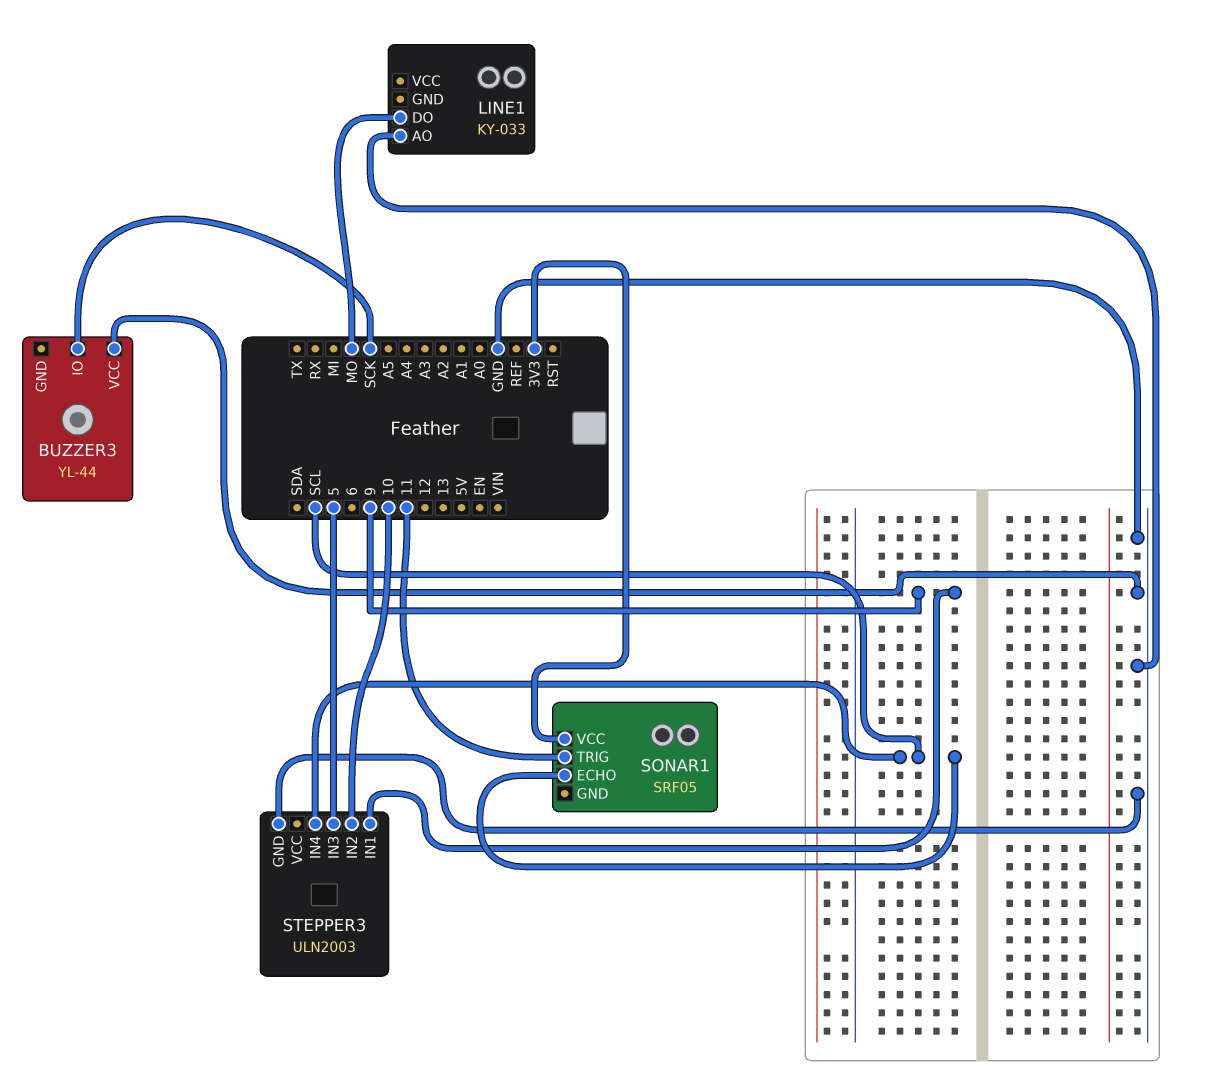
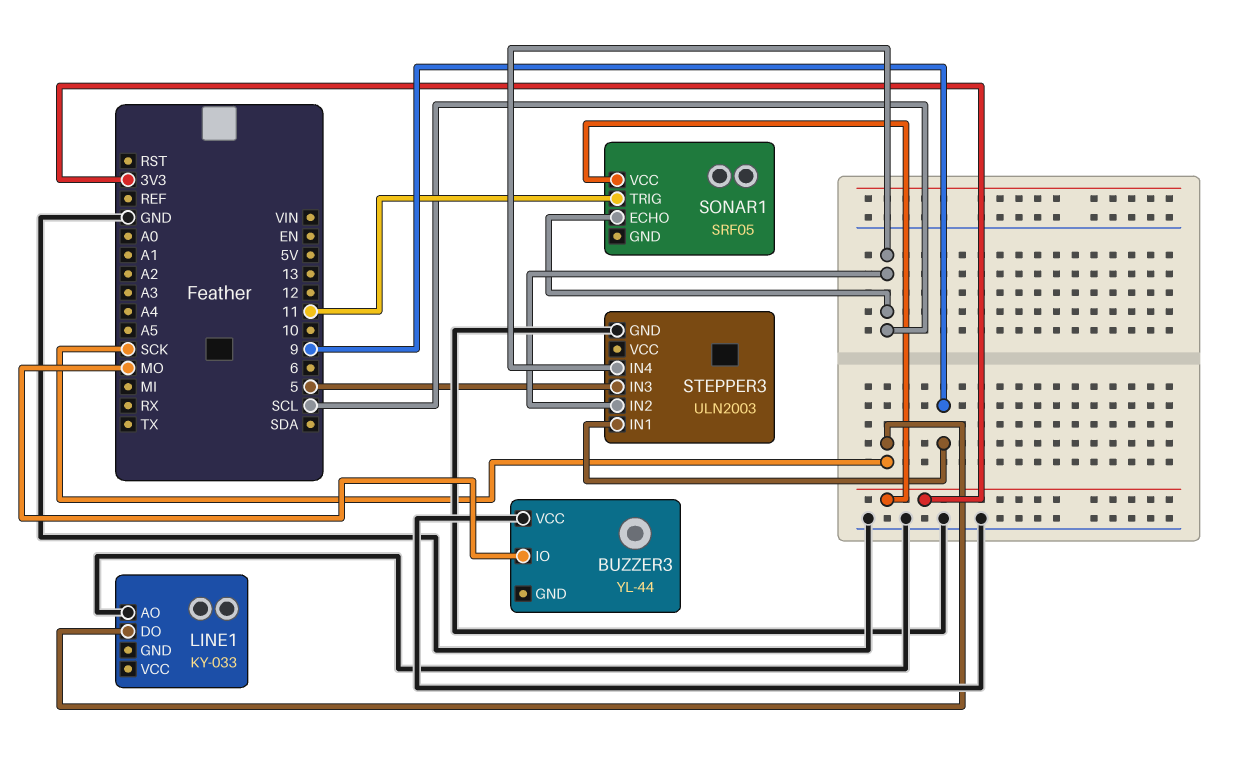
BUZZER3 pin IO: SCK -> MO
LINE1 pin DO: MO -> SCK
STEPPER3 pin IN2: 10 -> SCL

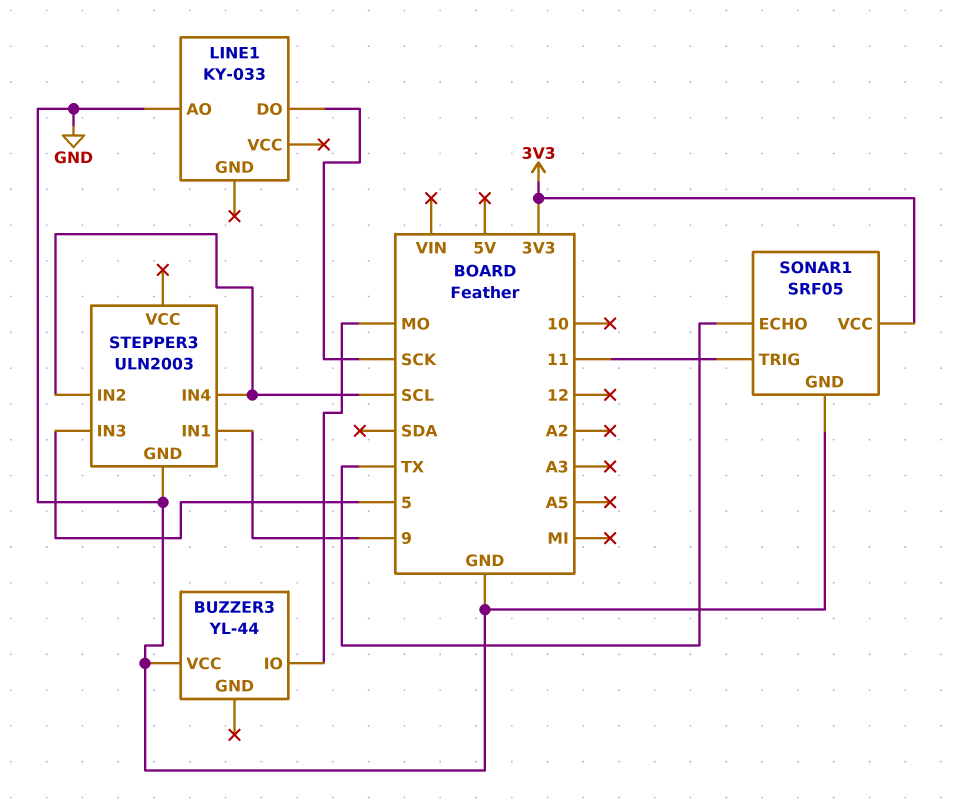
SONAR1 pin ECHO: SCL -> TX
SONAR1 pin GND: none -> GND

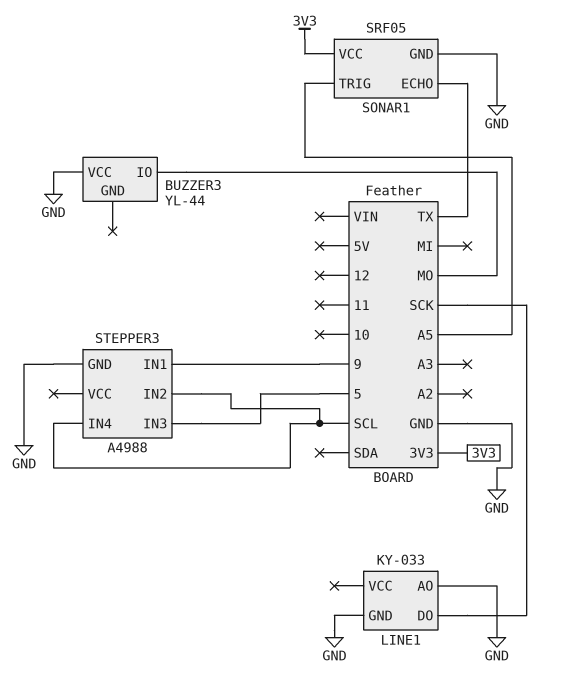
LINE1 pin GND: none -> GND
SONAR1 pin TRIG: 11 -> A5
STEPPER3: ULN2003 -> A4988

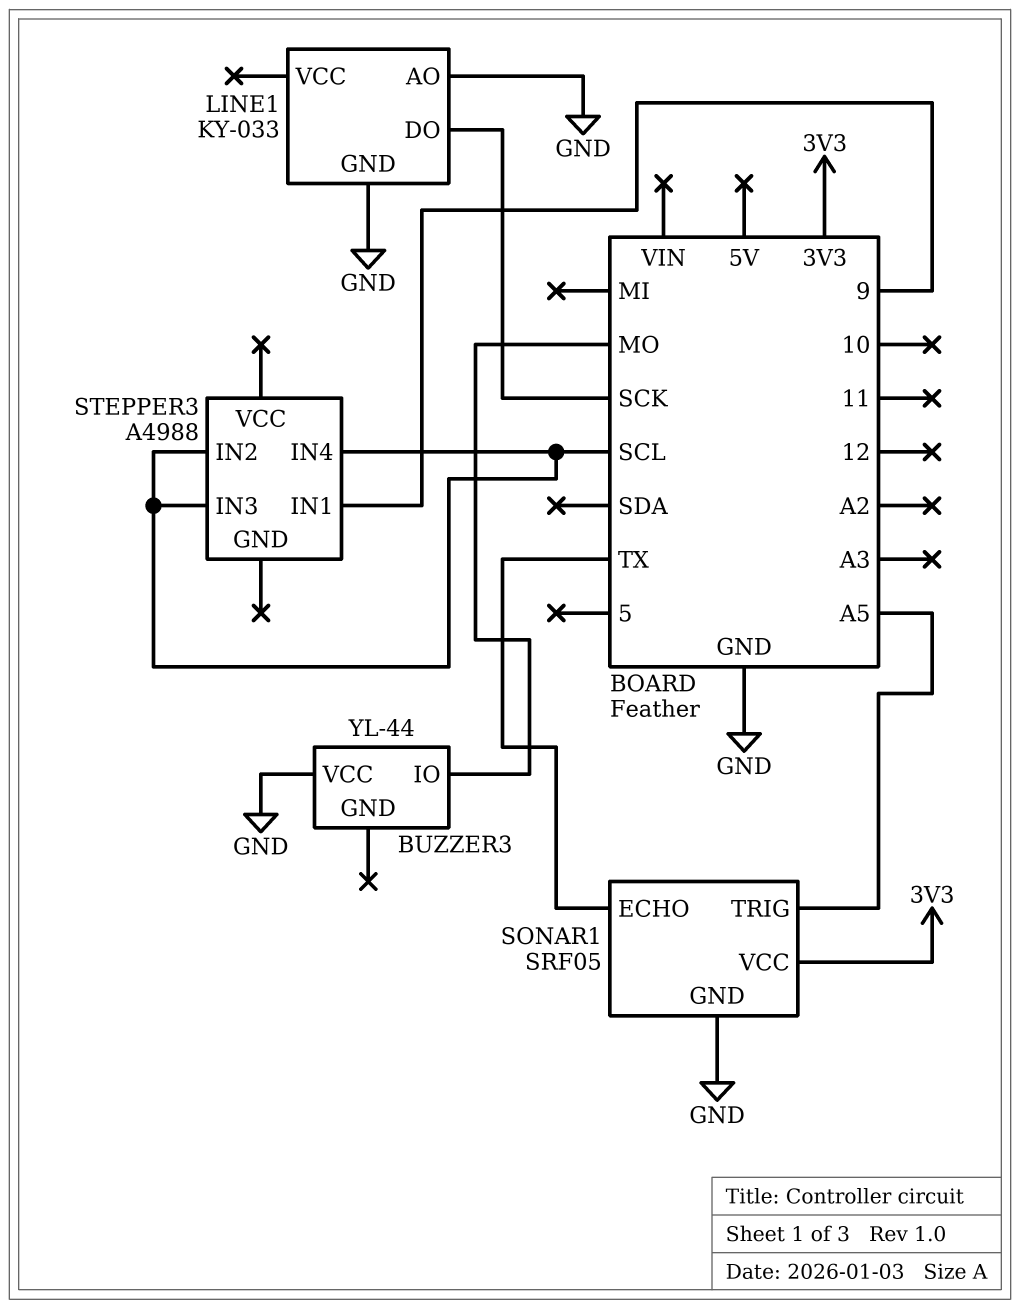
STEPPER3 pin GND: GND -> none
STEPPER3 pin IN3: 5 -> SCL

